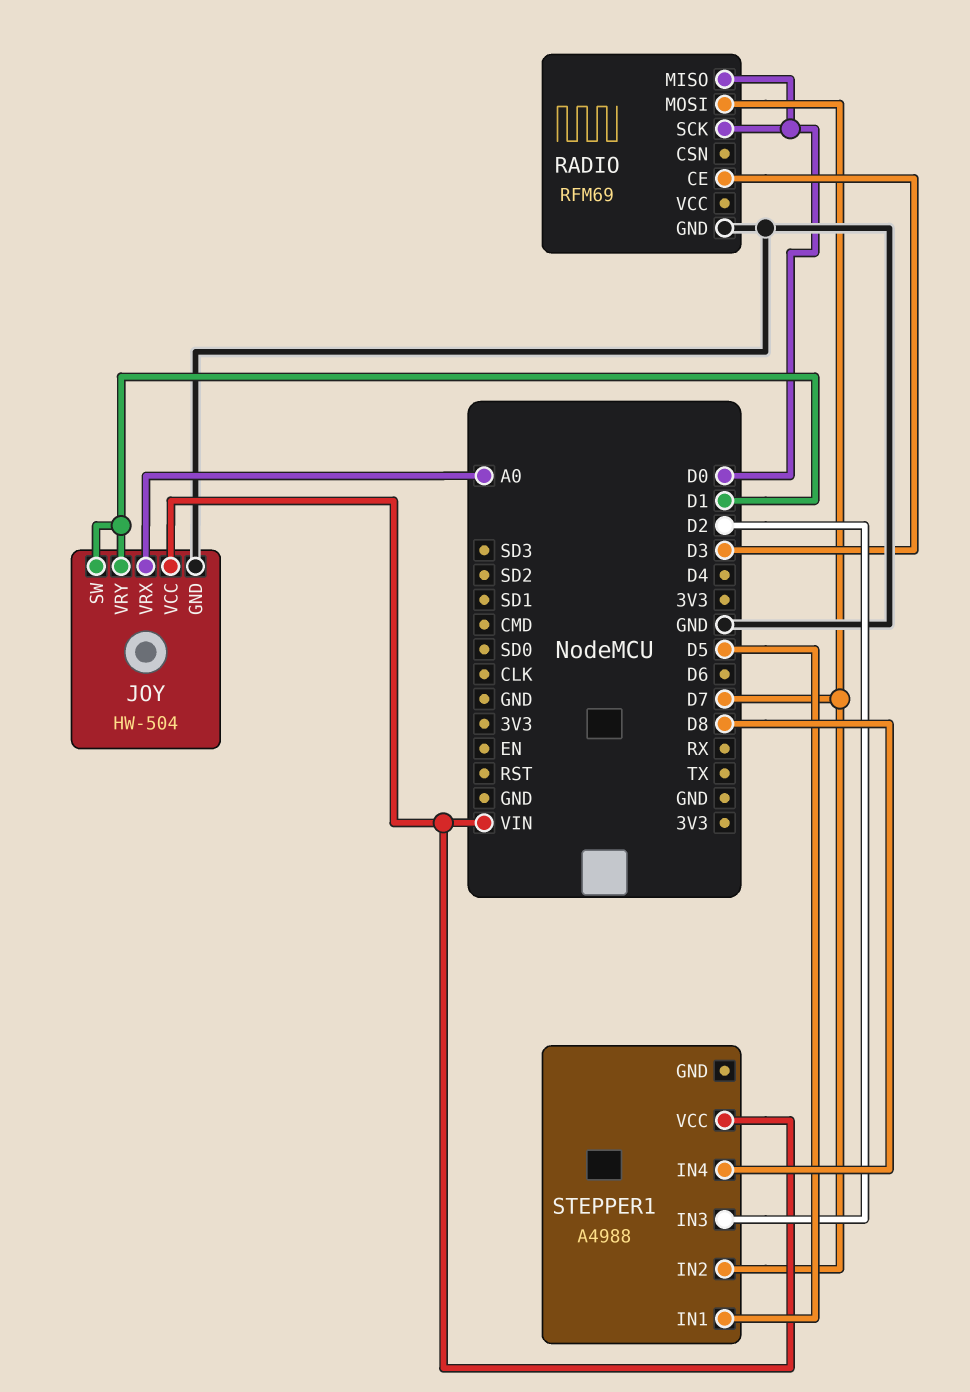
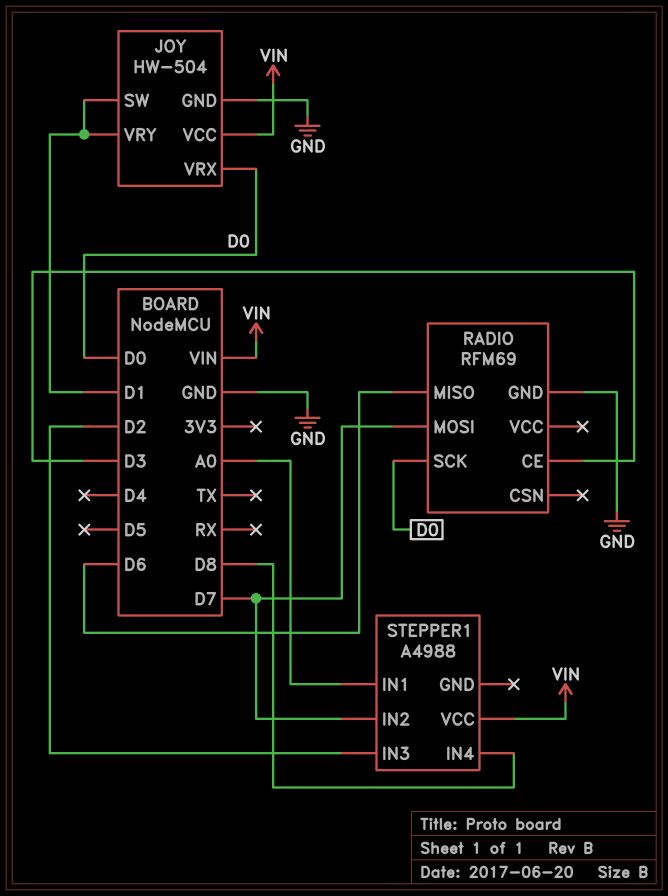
JOY pin VRX: A0 -> D0
RADIO pin MISO: D0 -> D6
STEPPER1 pin IN1: D5 -> A0

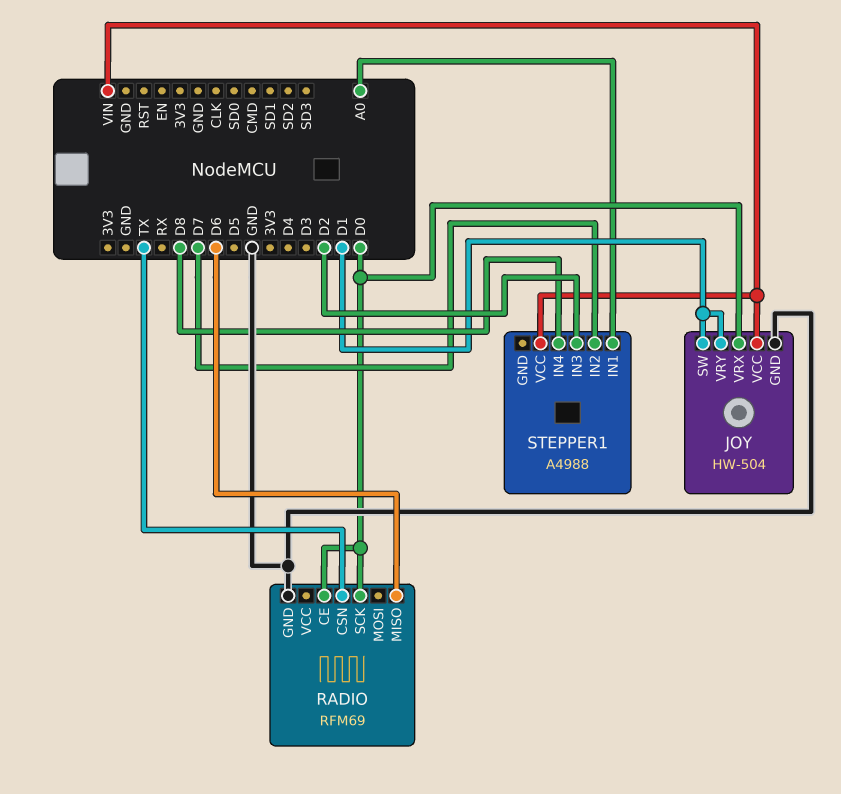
RADIO pin CE: D3 -> D0
RADIO pin CSN: none -> TX
RADIO pin MOSI: D7 -> none

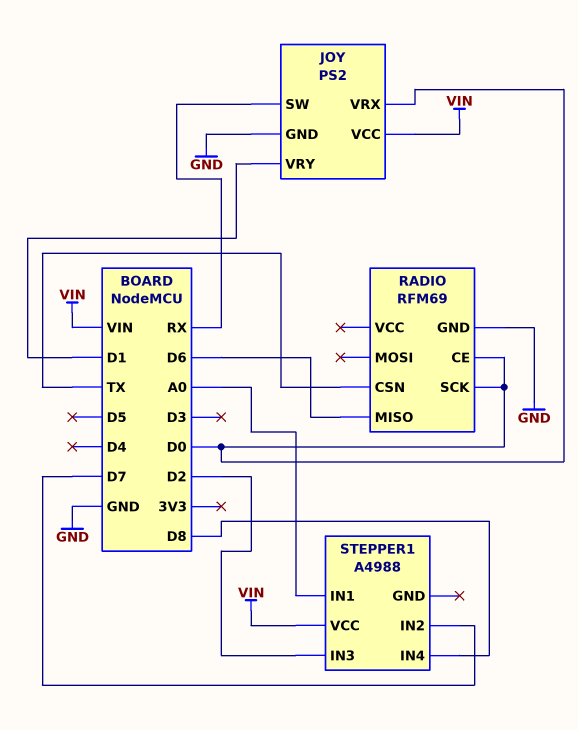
JOY: HW-504 -> PS2
JOY pin SW: D1 -> RX

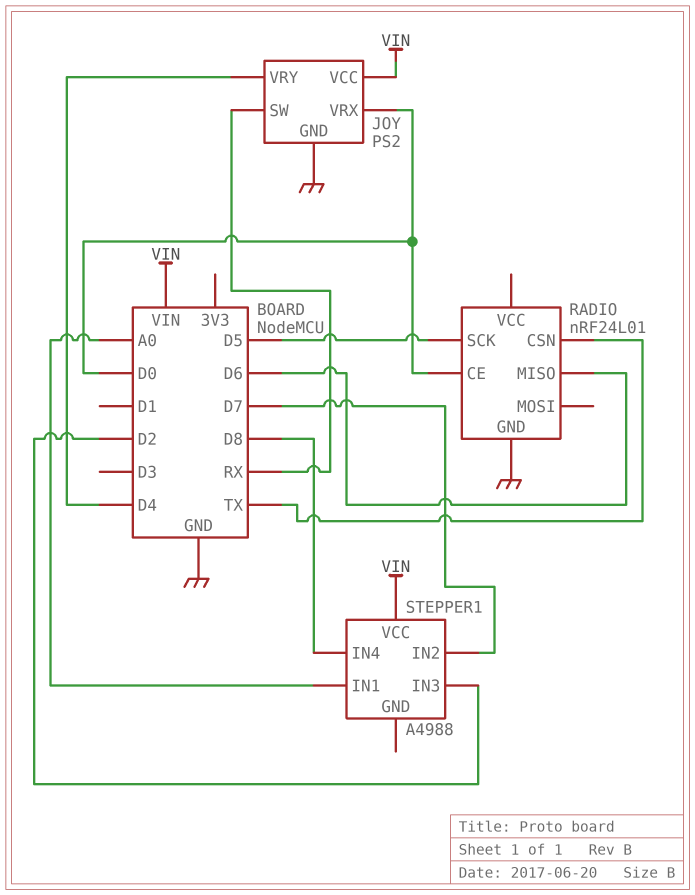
JOY pin VRY: D1 -> D4
RADIO: RFM69 -> nRF24L01
RADIO pin SCK: D0 -> D5

